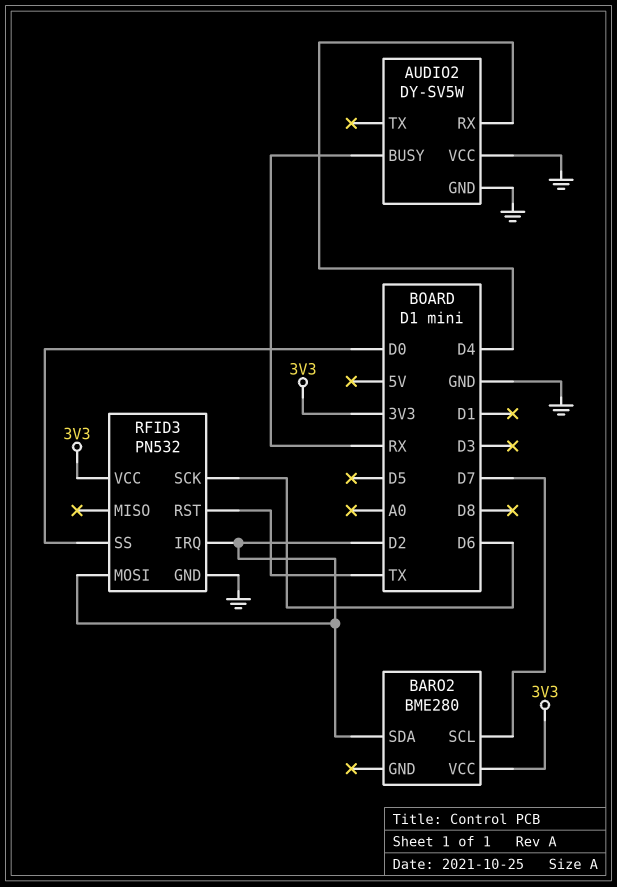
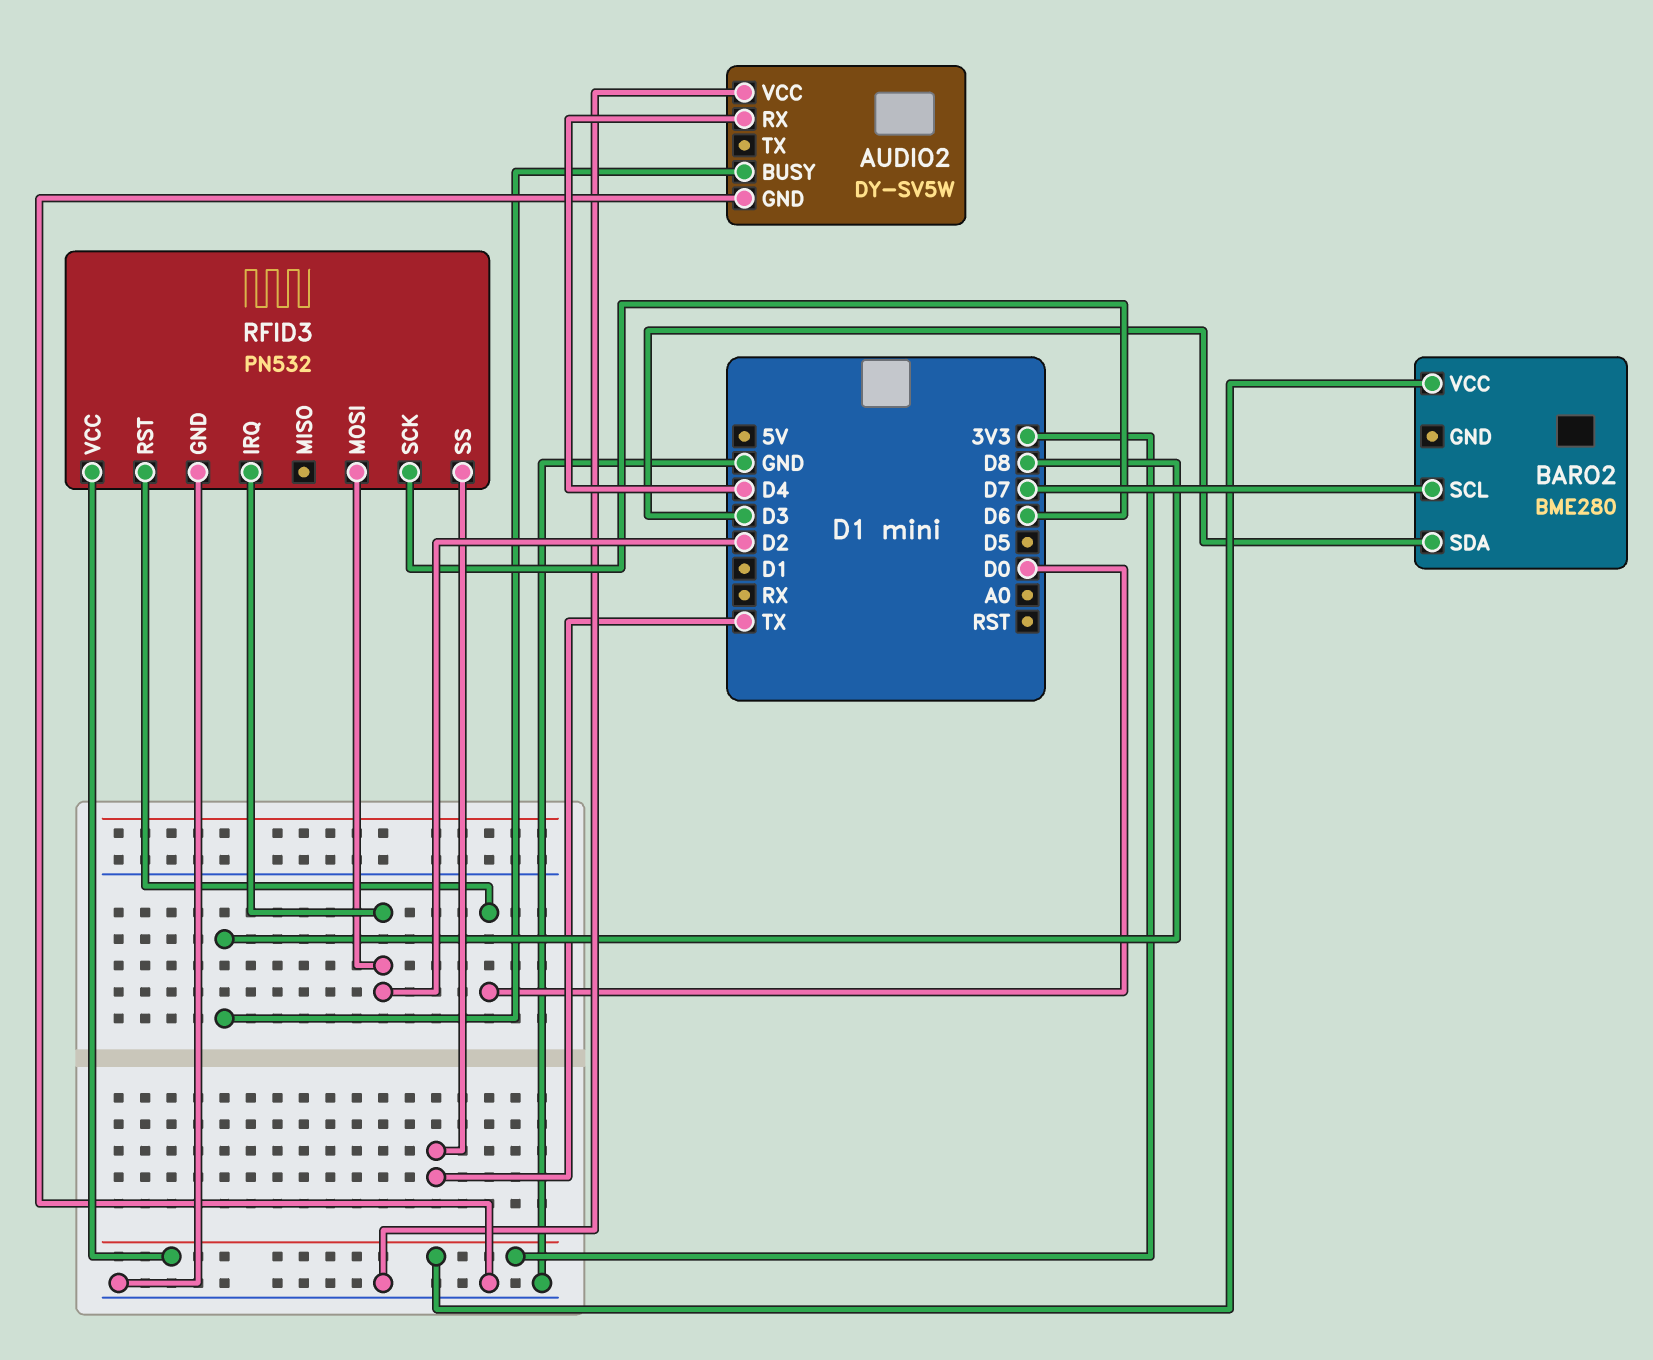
AUDIO2 pin BUSY: RX -> D8
BARO2 pin SDA: D2 -> D3
RFID3 pin RST: TX -> D0
RFID3 pin SS: D0 -> TX

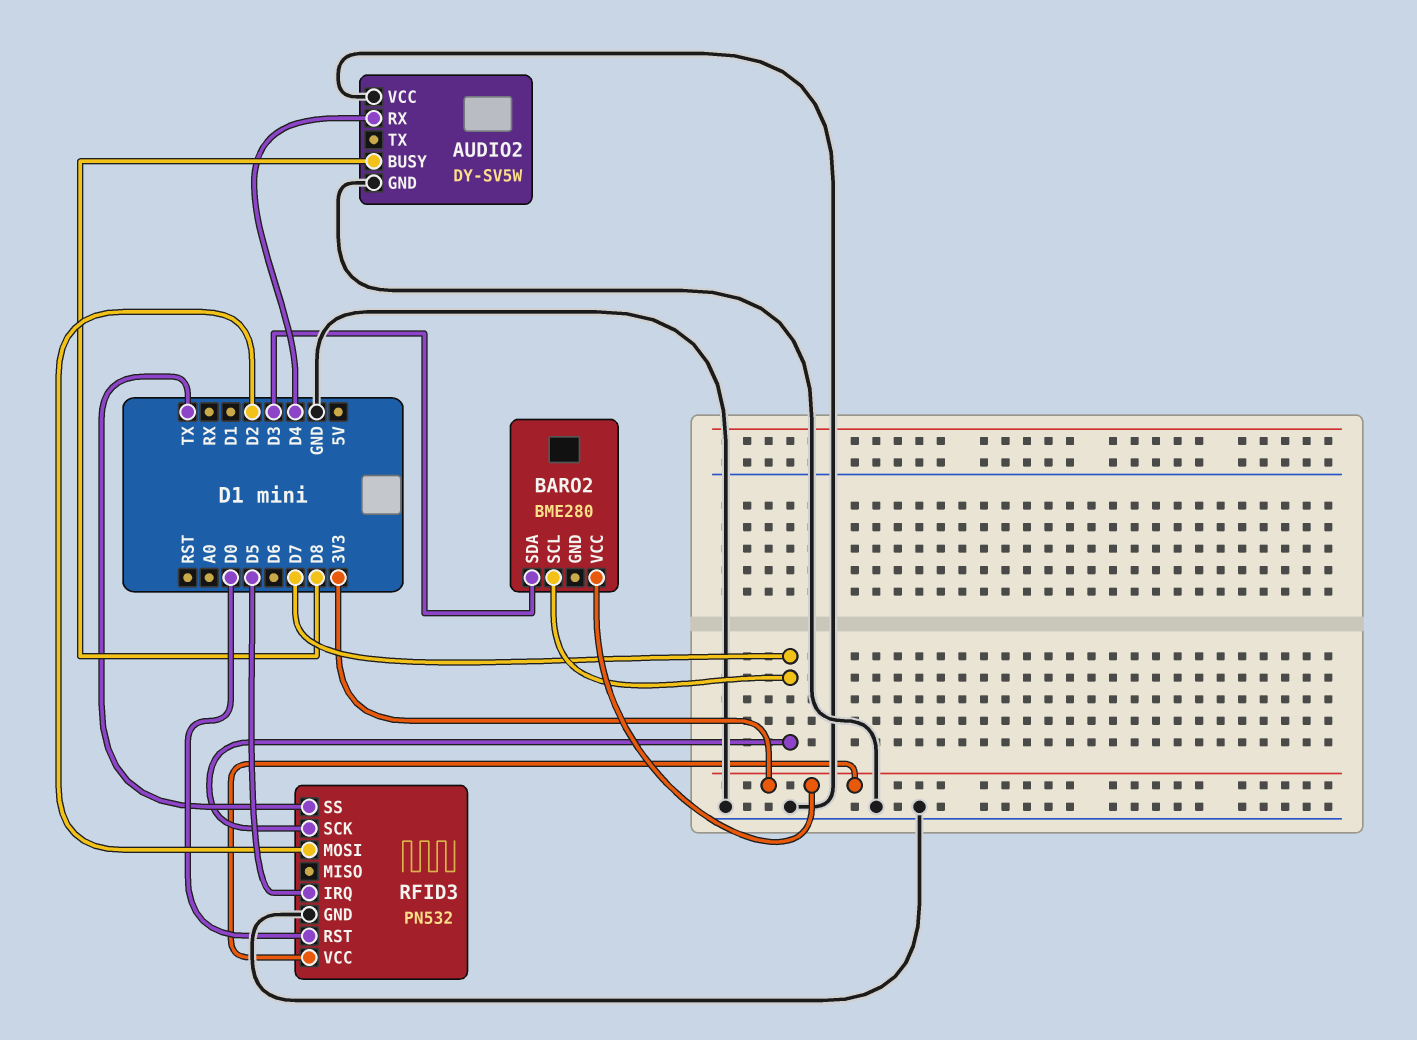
RFID3 pin IRQ: D2 -> D5
RFID3 pin SCK: D6 -> D7

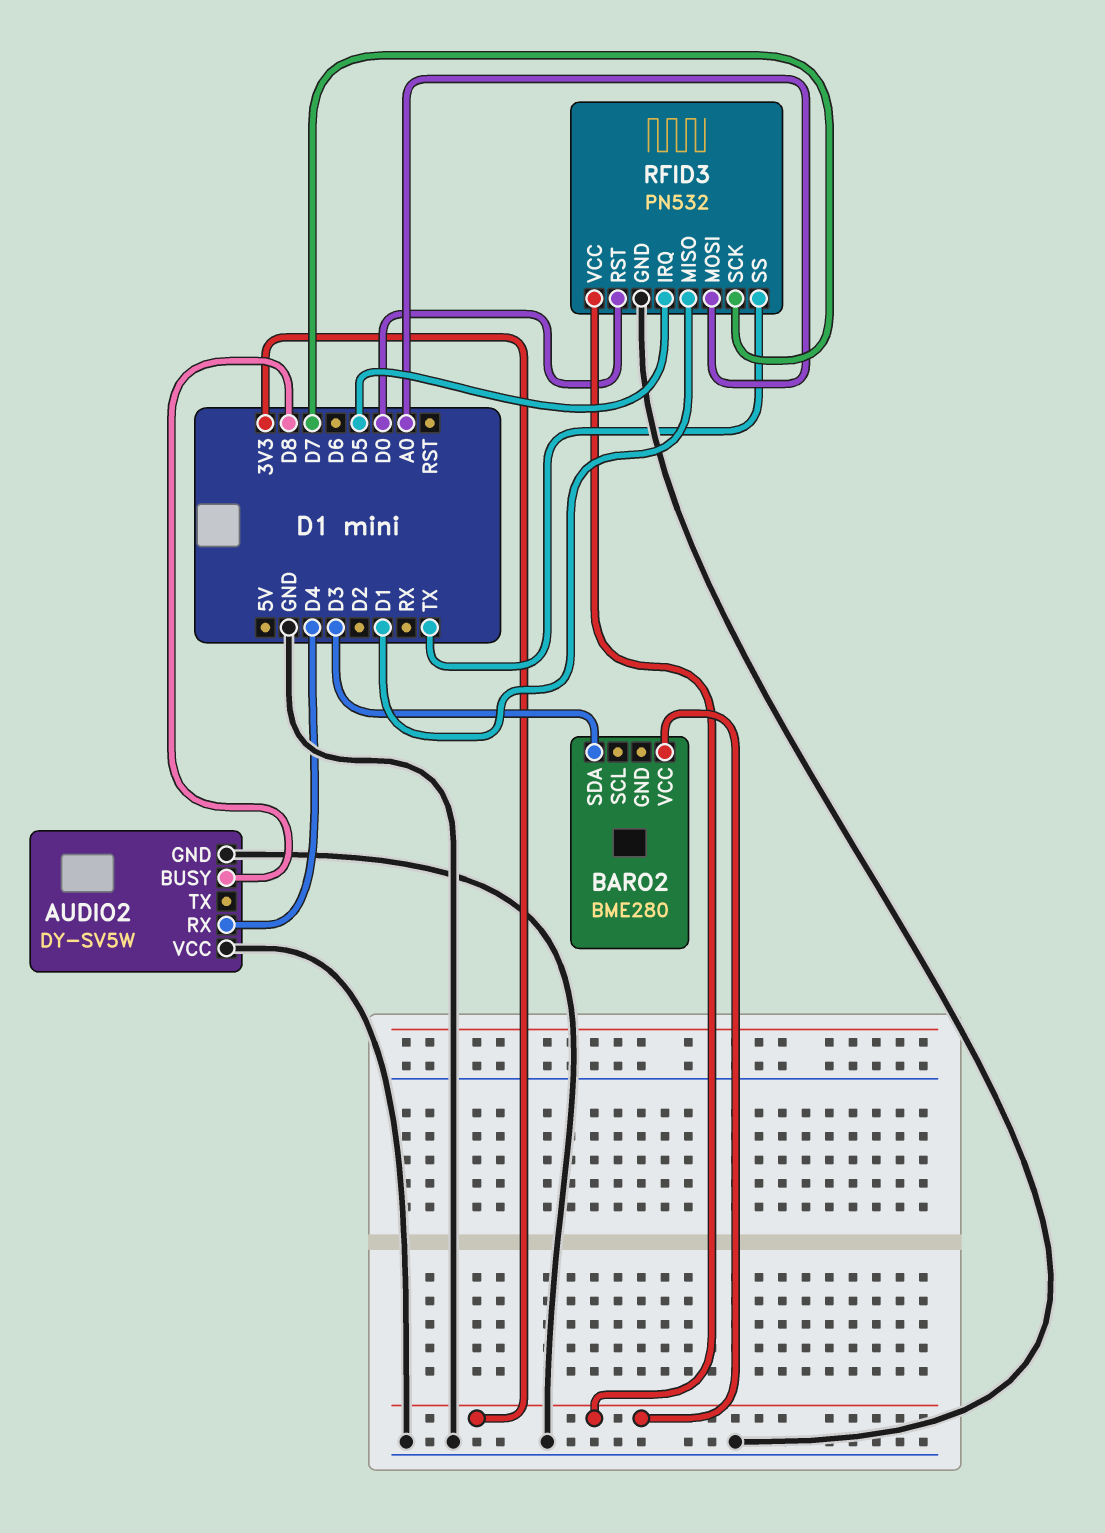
BARO2 pin SCL: D7 -> none
RFID3 pin MISO: none -> D1
RFID3 pin MOSI: D2 -> A0

